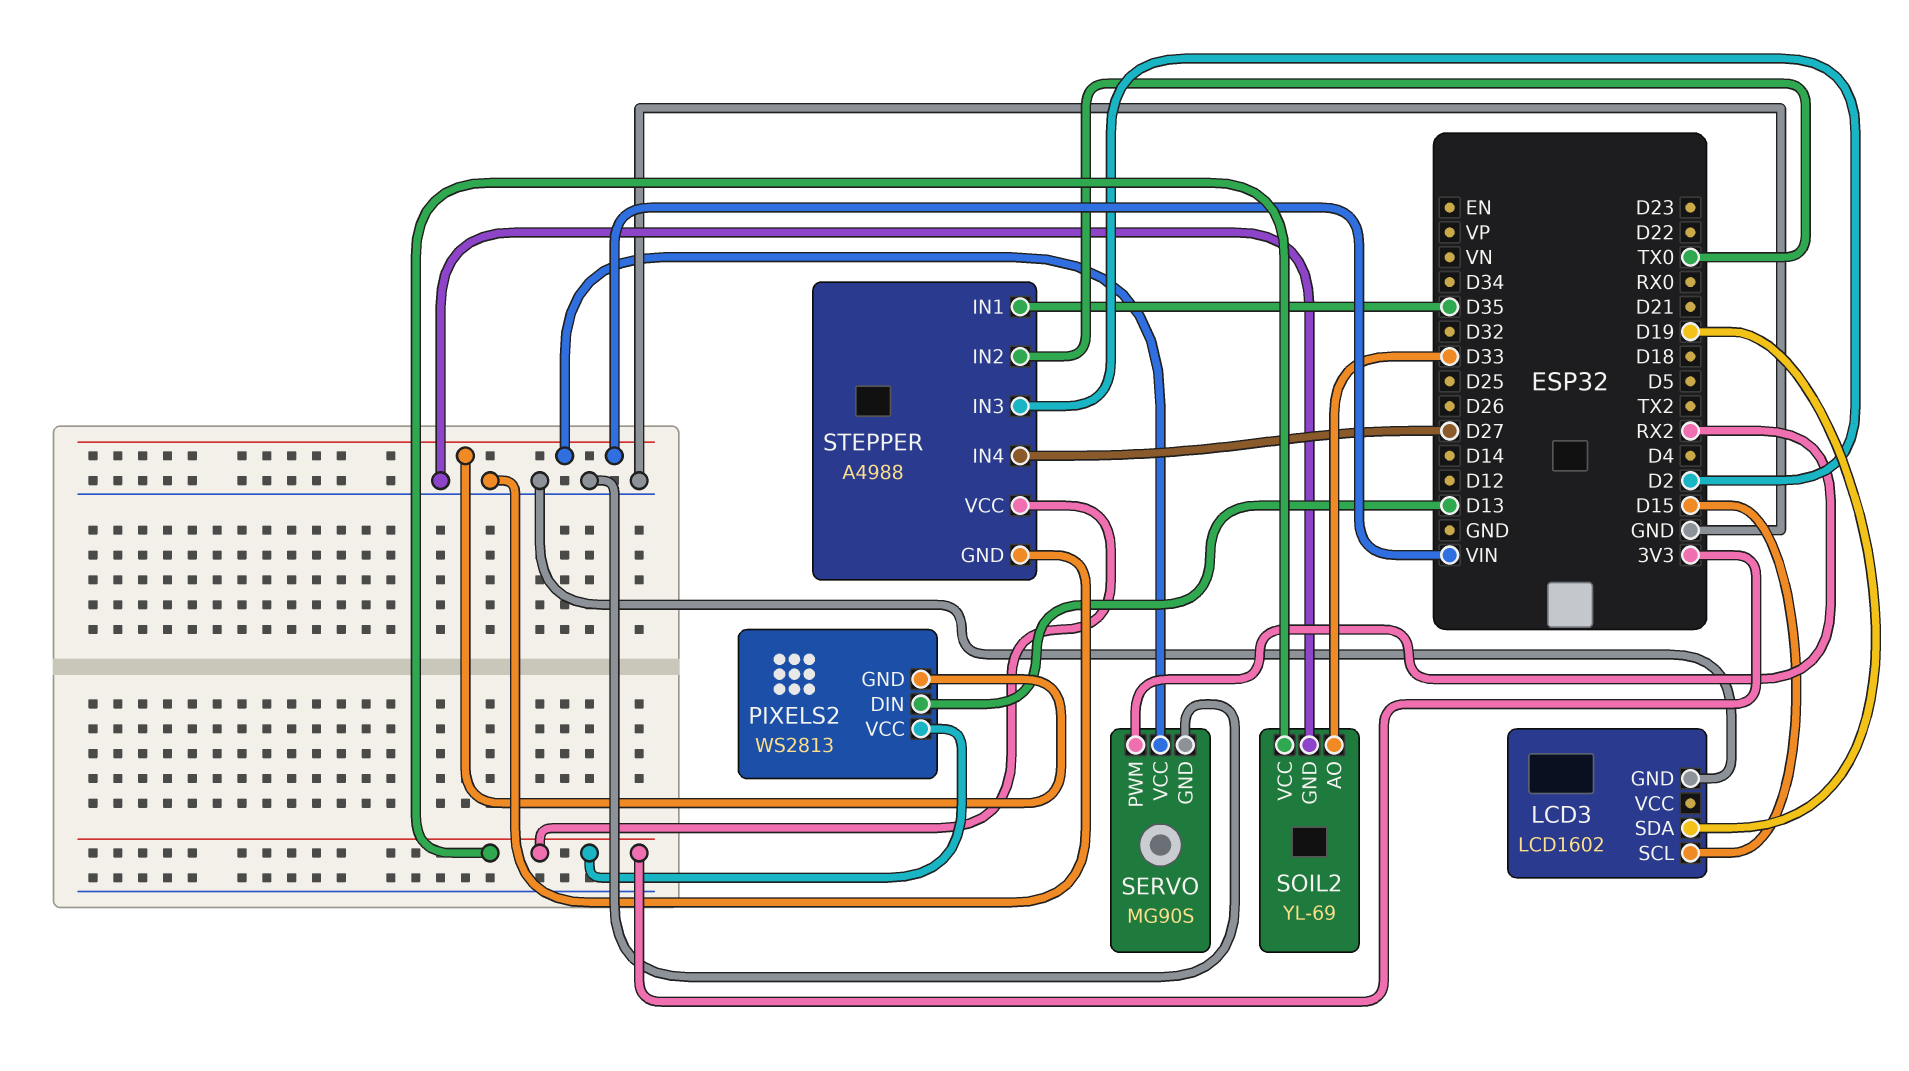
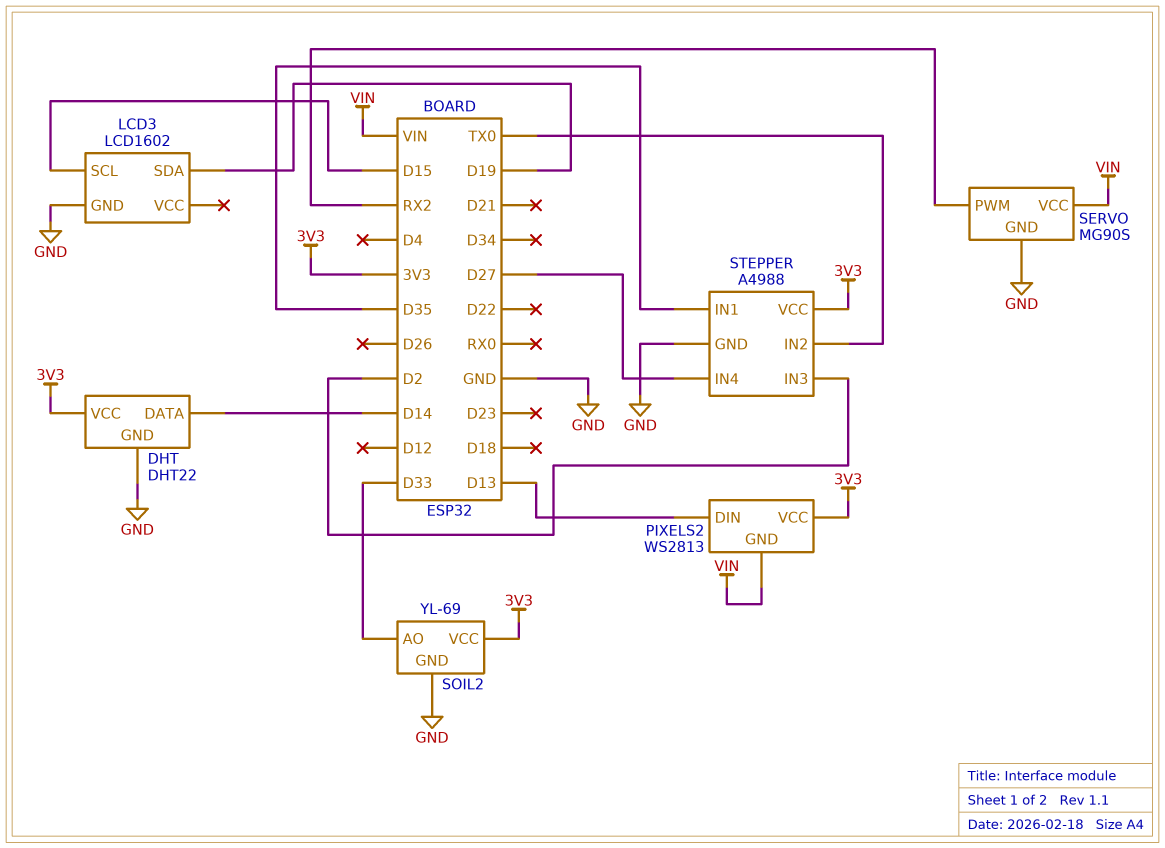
DHT: none -> DHT22
DHT pin DATA: none -> D14
DHT pin GND: none -> GND
DHT pin VCC: none -> 3V3

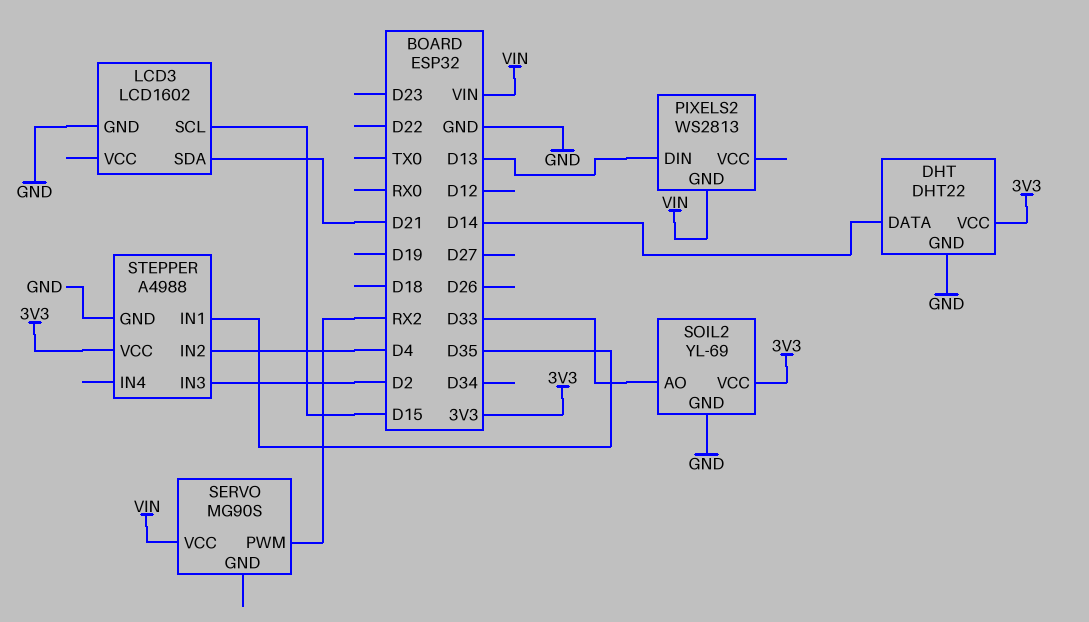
LCD3 pin SDA: D19 -> D21
PIXELS2 pin VCC: 3V3 -> none
SERVO pin GND: GND -> none
STEPPER pin IN2: TX0 -> D4
STEPPER pin IN4: D27 -> none

